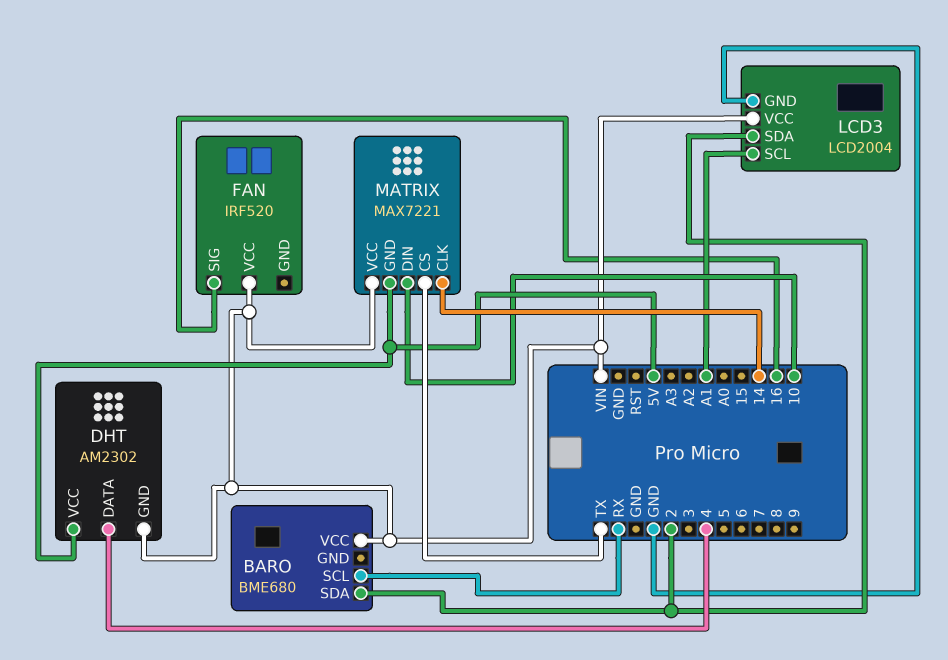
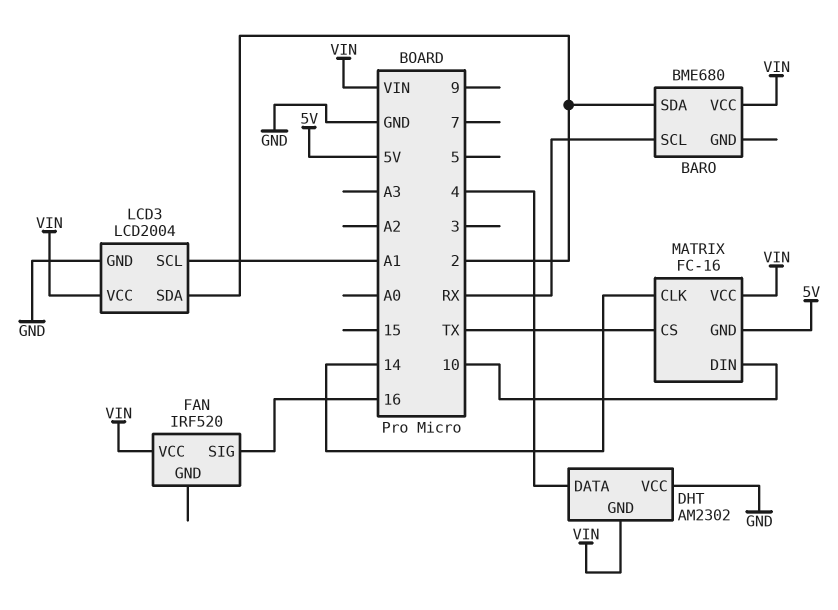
DHT pin VCC: 5V -> GND
MATRIX: MAX7221 -> FC-16

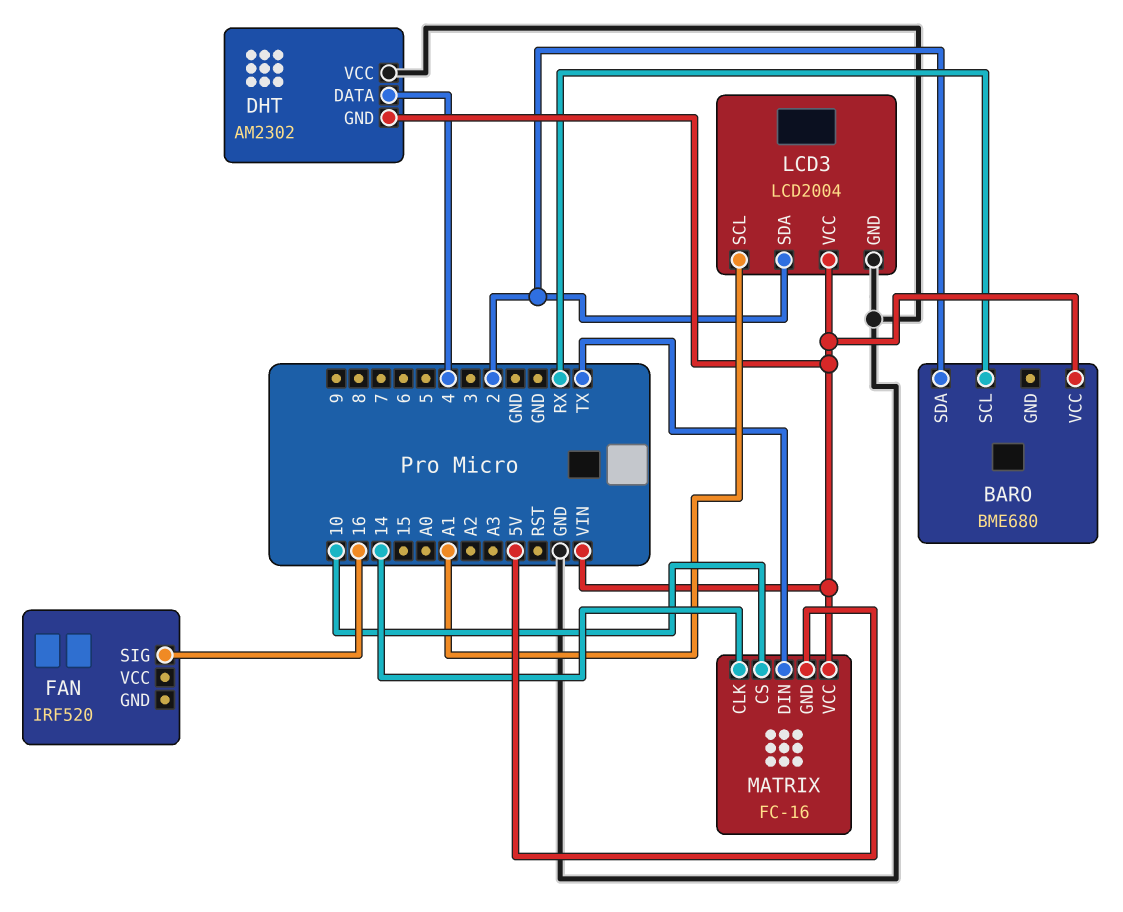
FAN pin VCC: VIN -> none
MATRIX pin CS: TX -> 10
MATRIX pin DIN: 10 -> TX

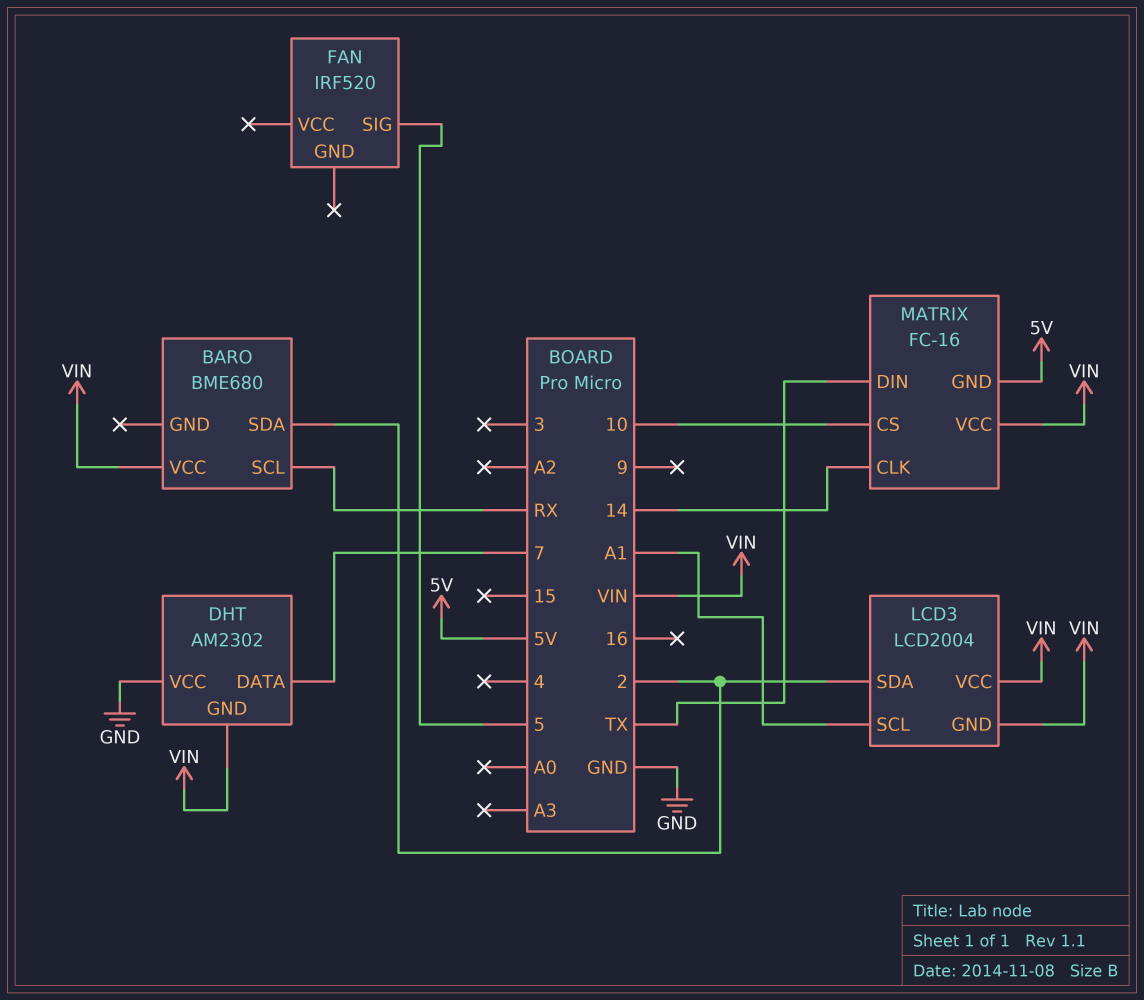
DHT pin DATA: 4 -> 7
FAN pin SIG: 16 -> 5
LCD3 pin GND: GND -> VIN

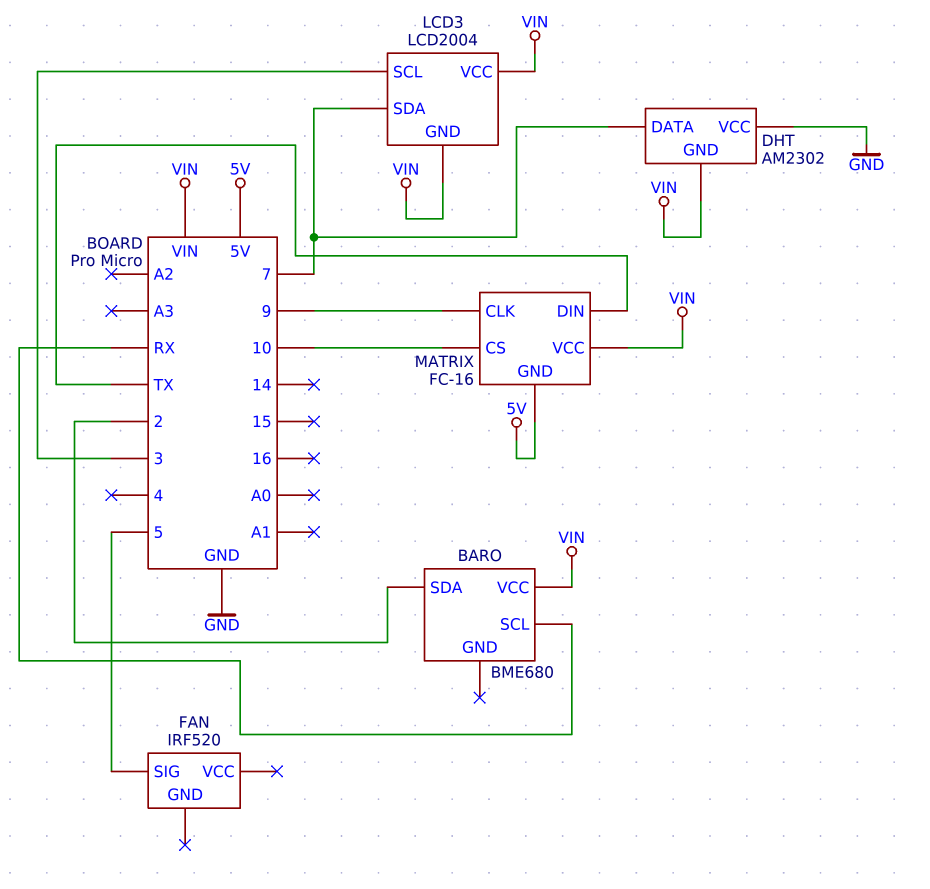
LCD3 pin SCL: A1 -> 3
LCD3 pin SDA: 2 -> 7
MATRIX pin CLK: 14 -> 9

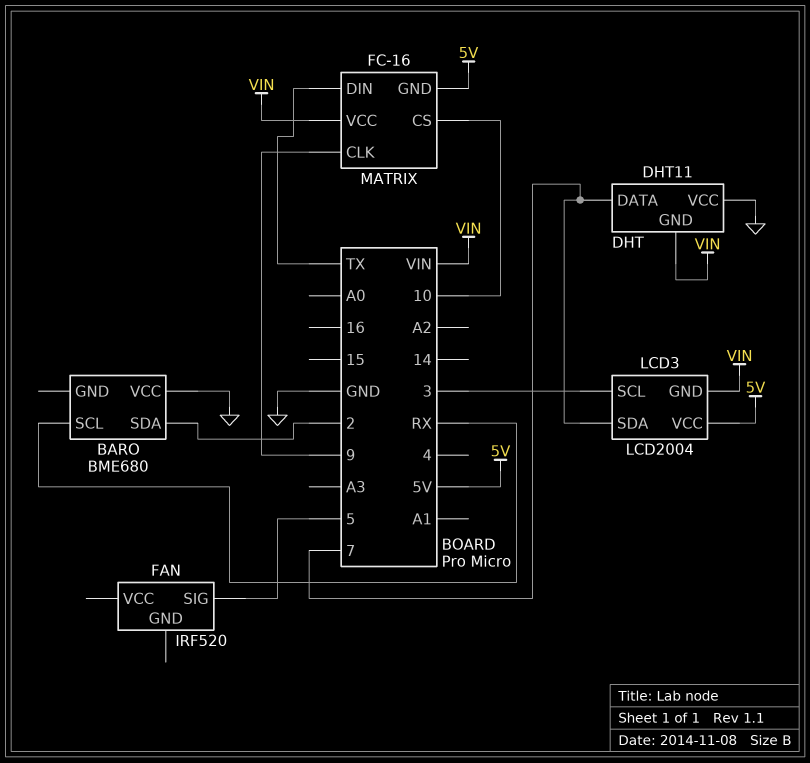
BARO pin VCC: VIN -> GND
DHT: AM2302 -> DHT11
LCD3 pin VCC: VIN -> 5V

